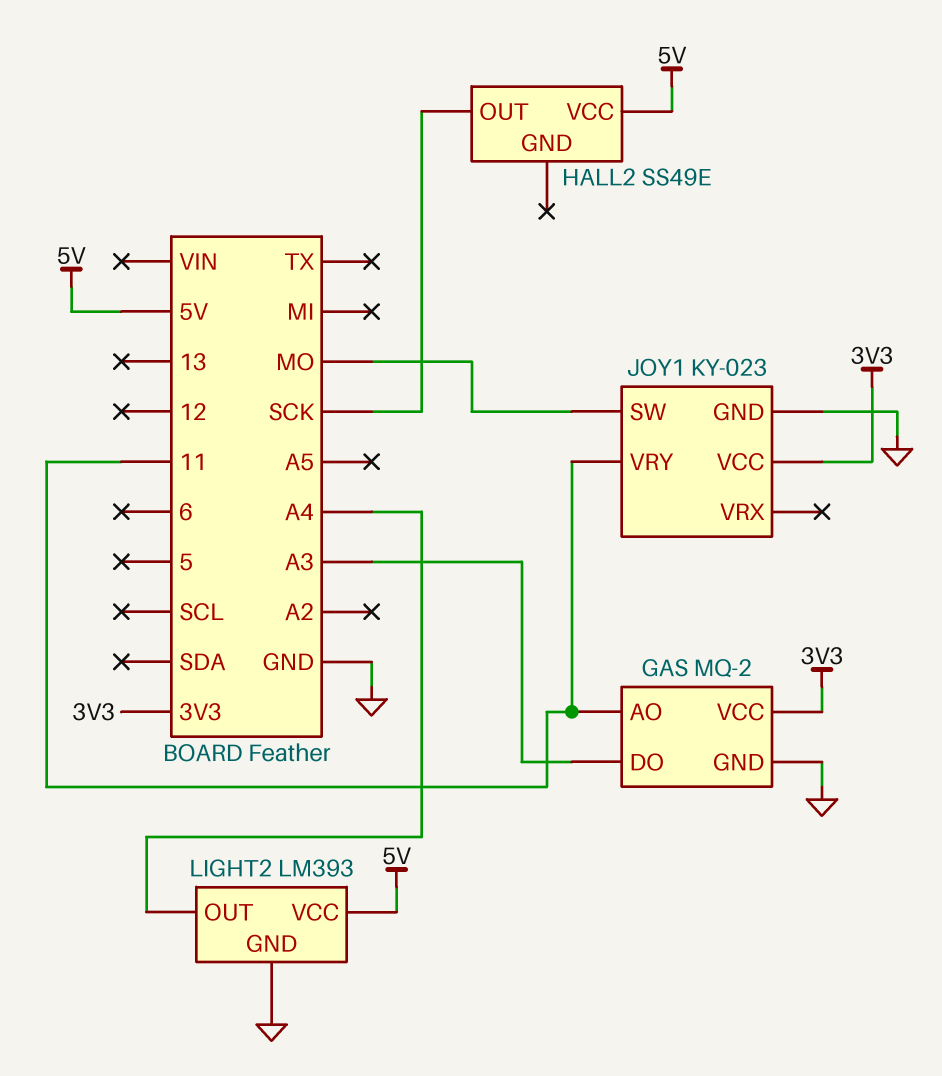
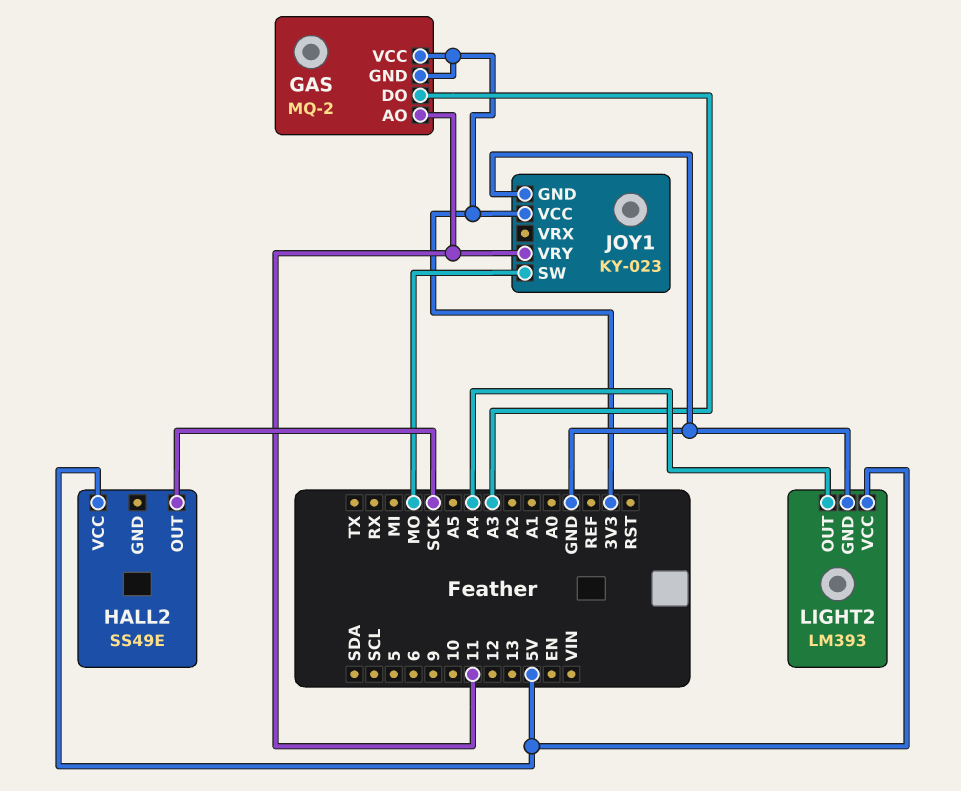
GAS pin GND: GND -> 3V3

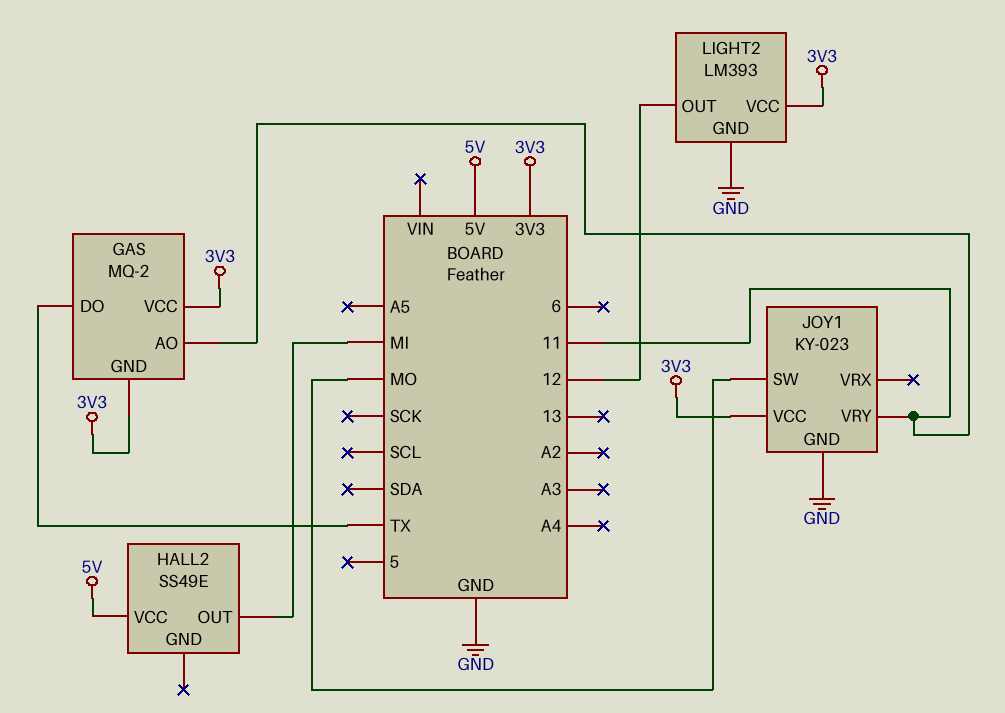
GAS pin DO: A3 -> TX
HALL2 pin OUT: SCK -> MI
LIGHT2 pin OUT: A4 -> 12
LIGHT2 pin VCC: 5V -> 3V3

